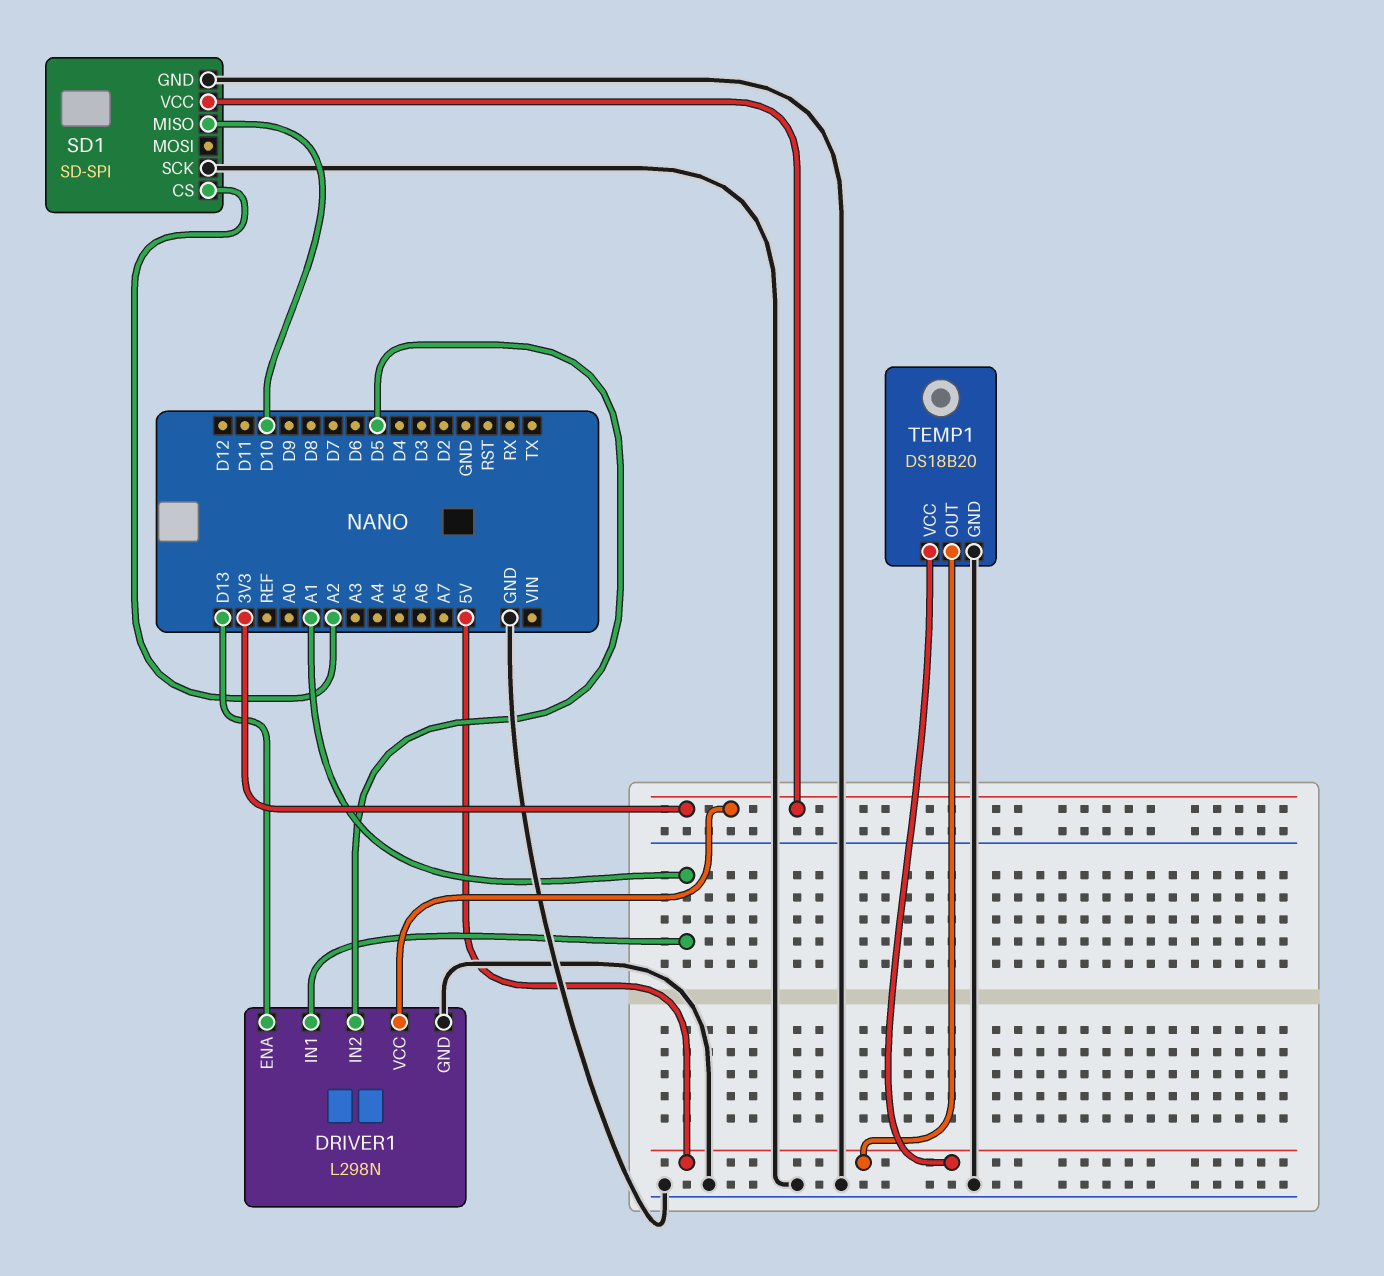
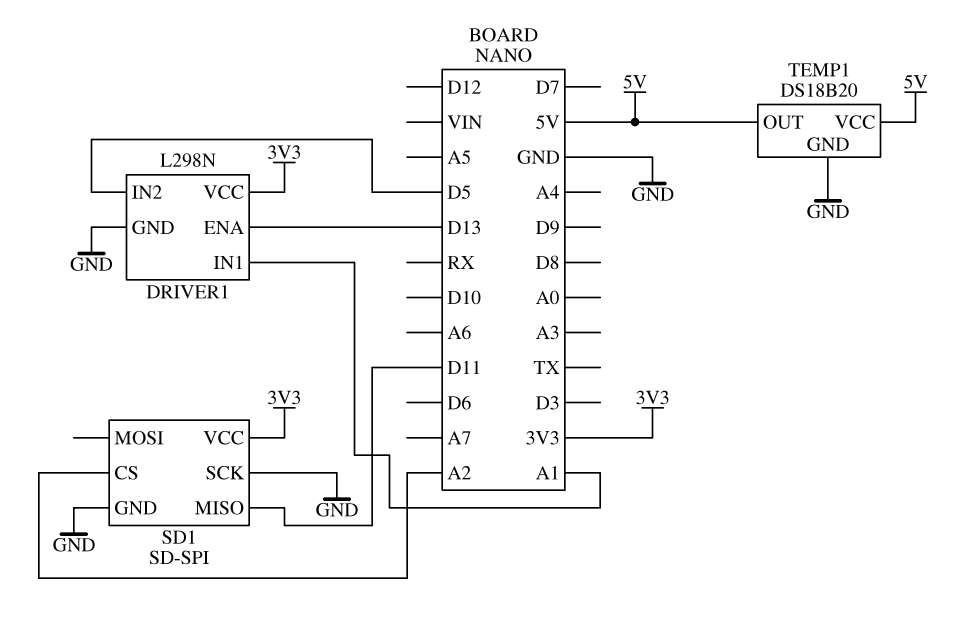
SD1 pin MISO: D10 -> D11

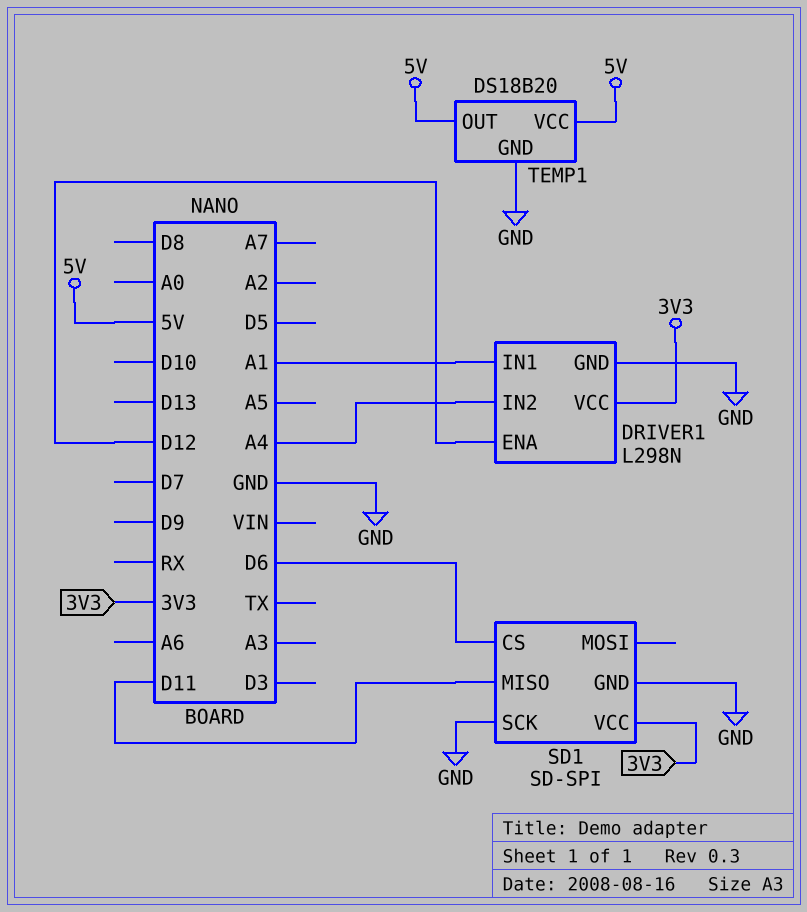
DRIVER1 pin ENA: D13 -> D12
DRIVER1 pin IN2: D5 -> A4
SD1 pin CS: A2 -> D6

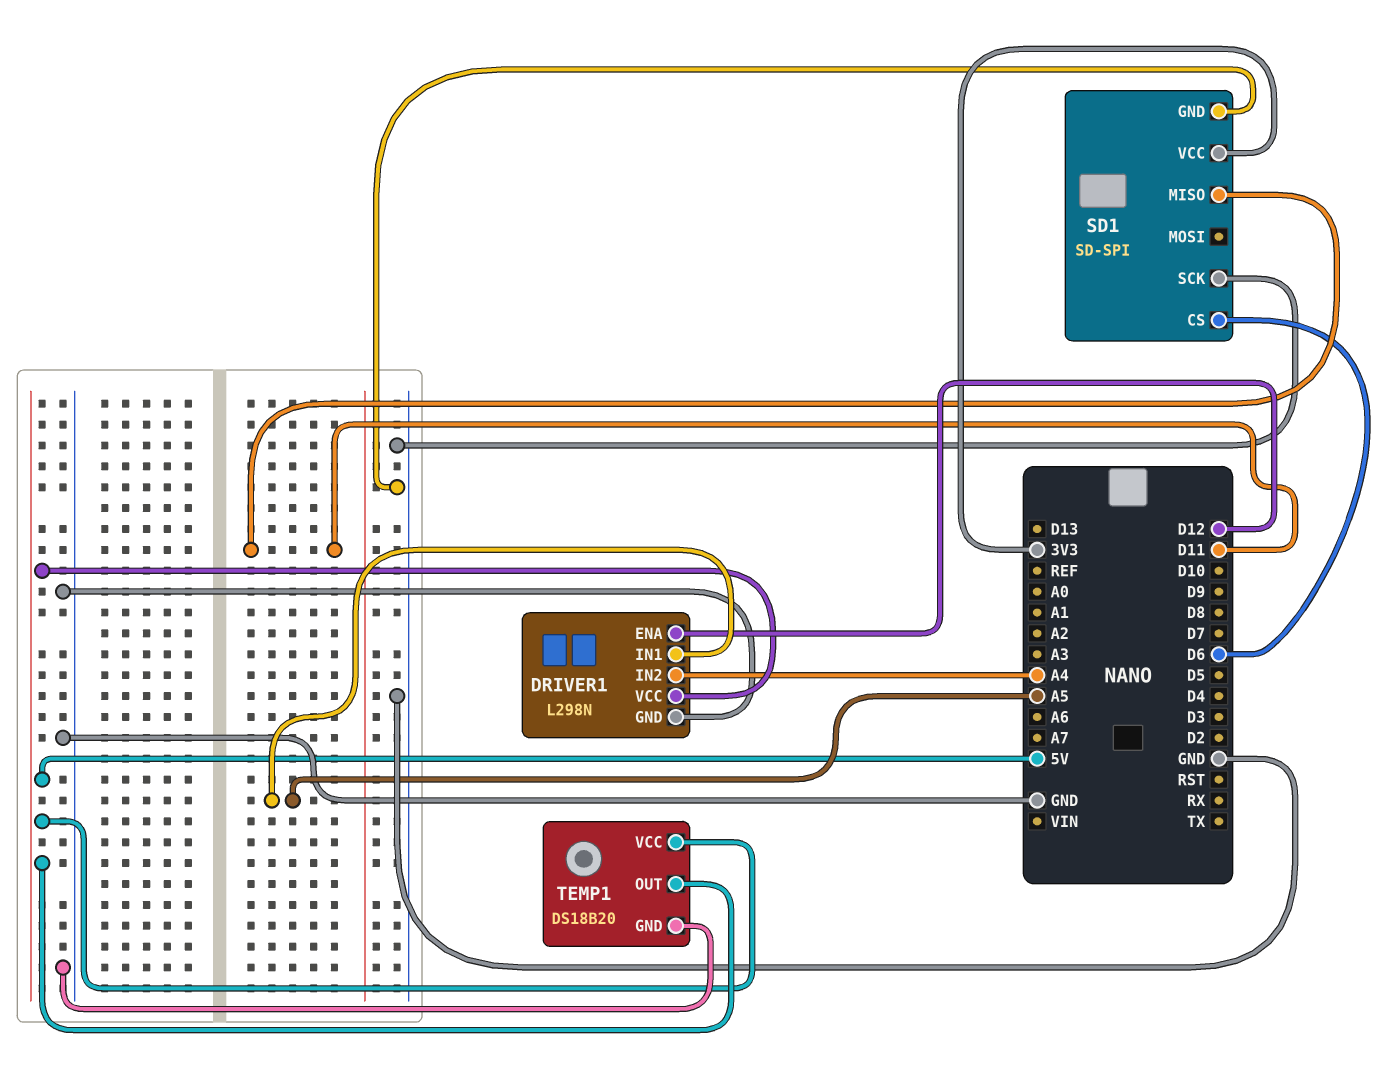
DRIVER1 pin IN1: A1 -> A5
DRIVER1 pin VCC: 3V3 -> 5V

